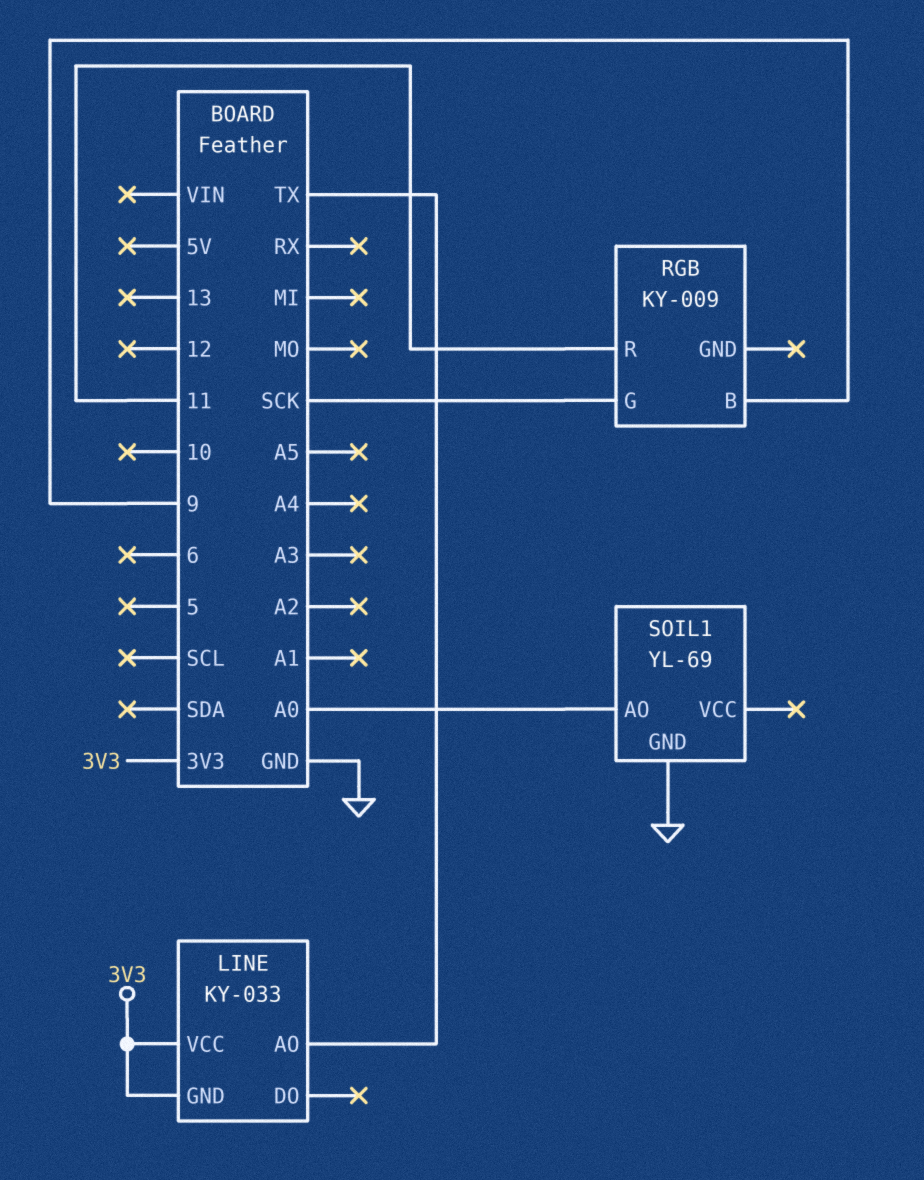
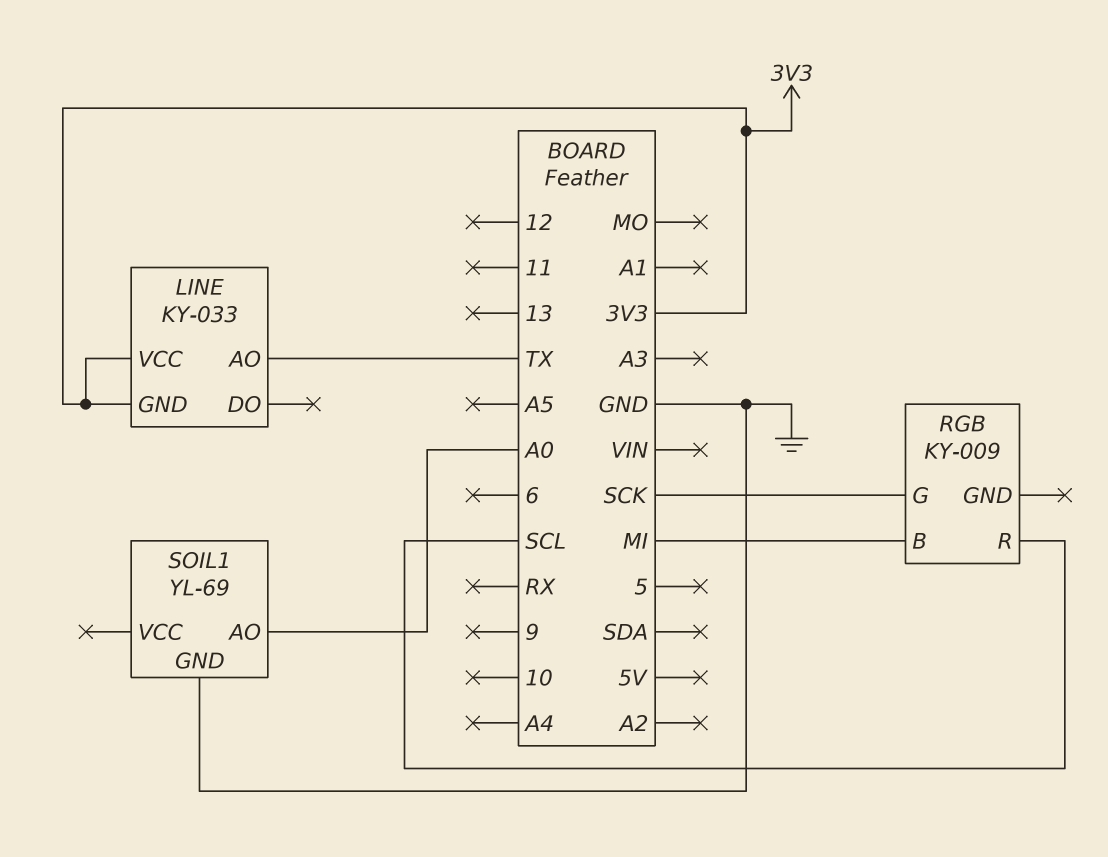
RGB pin B: 9 -> MI
RGB pin R: 11 -> SCL

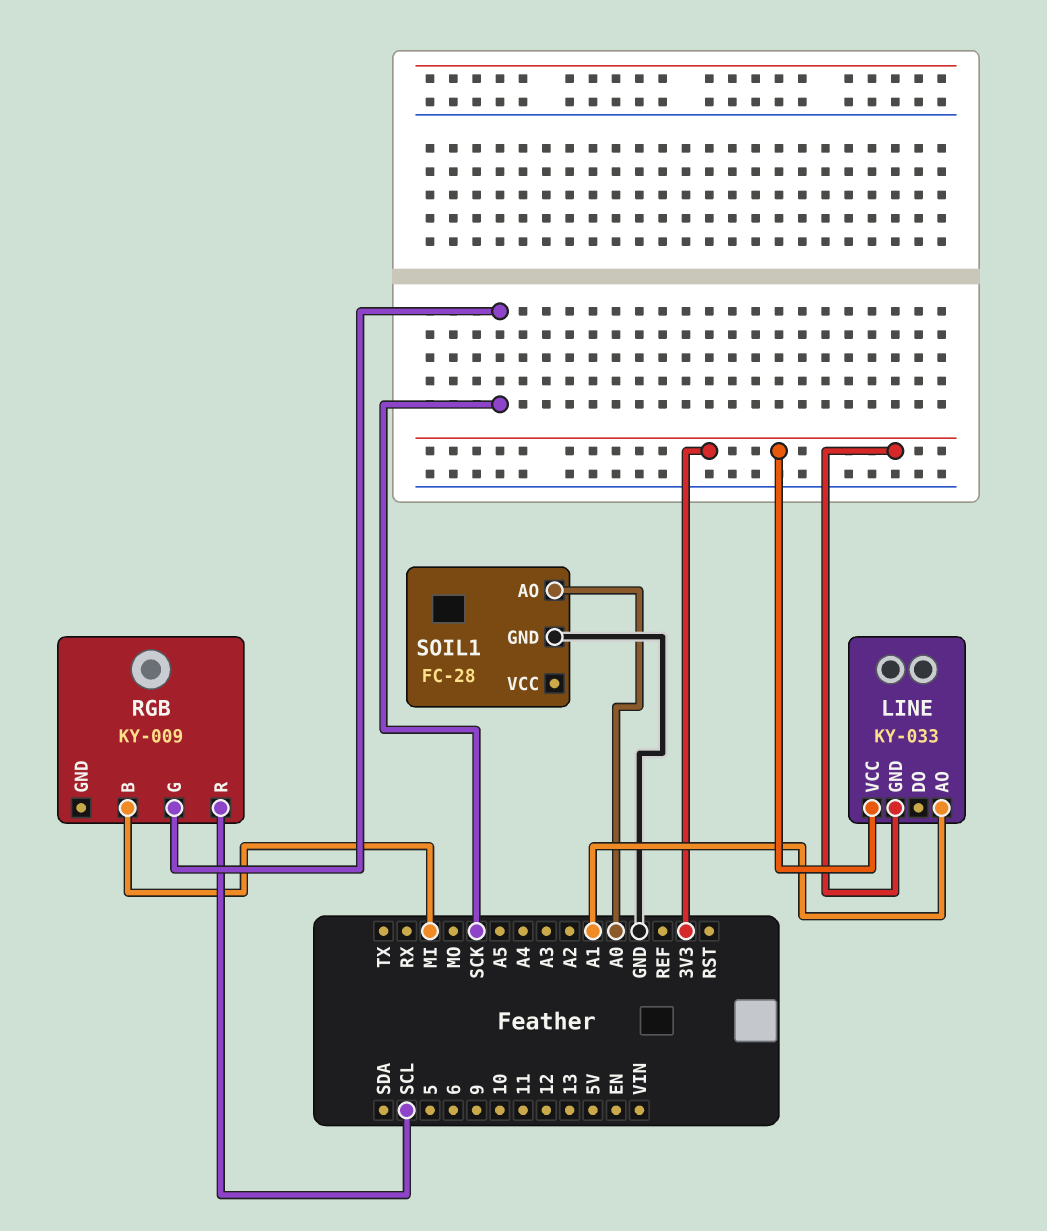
LINE pin AO: TX -> A1
SOIL1: YL-69 -> FC-28

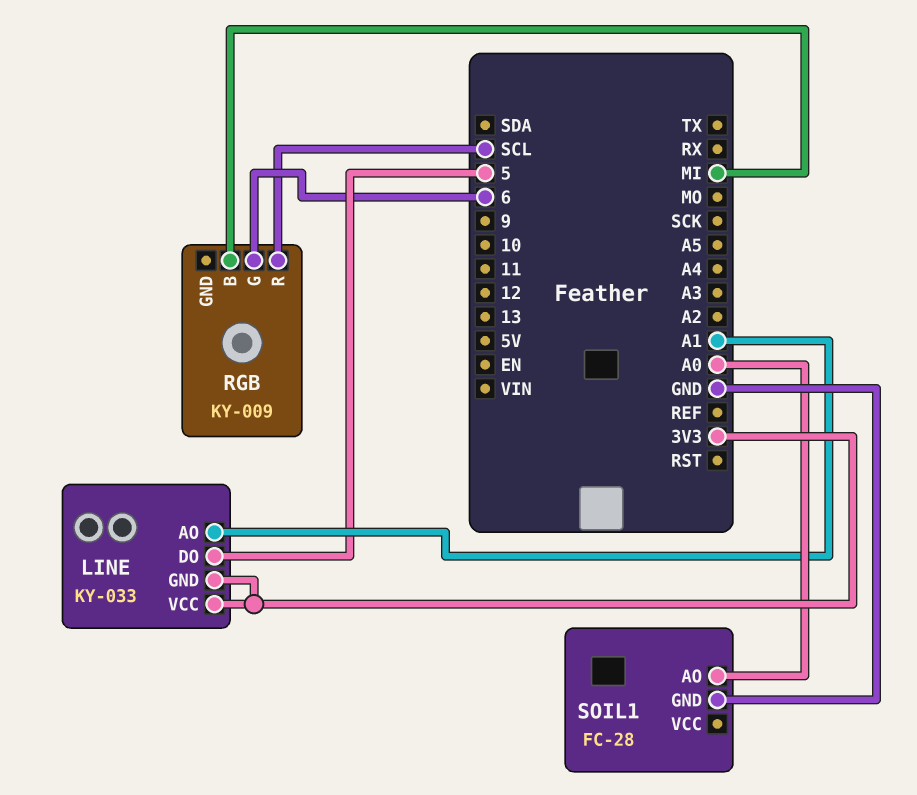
LINE pin DO: none -> 5
RGB pin G: SCK -> 6

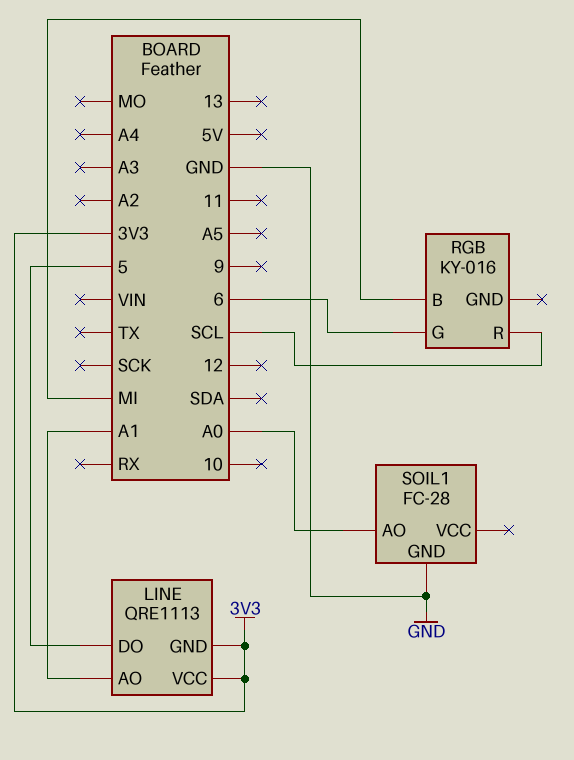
LINE: KY-033 -> QRE1113
RGB: KY-009 -> KY-016

